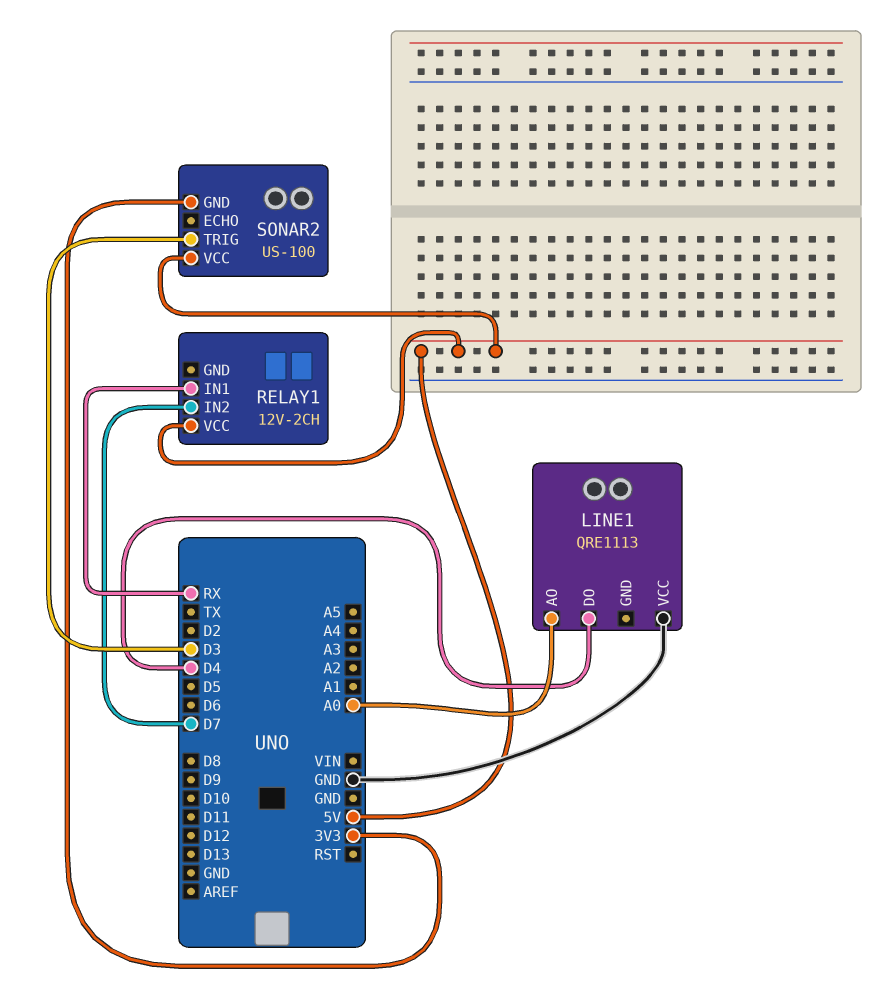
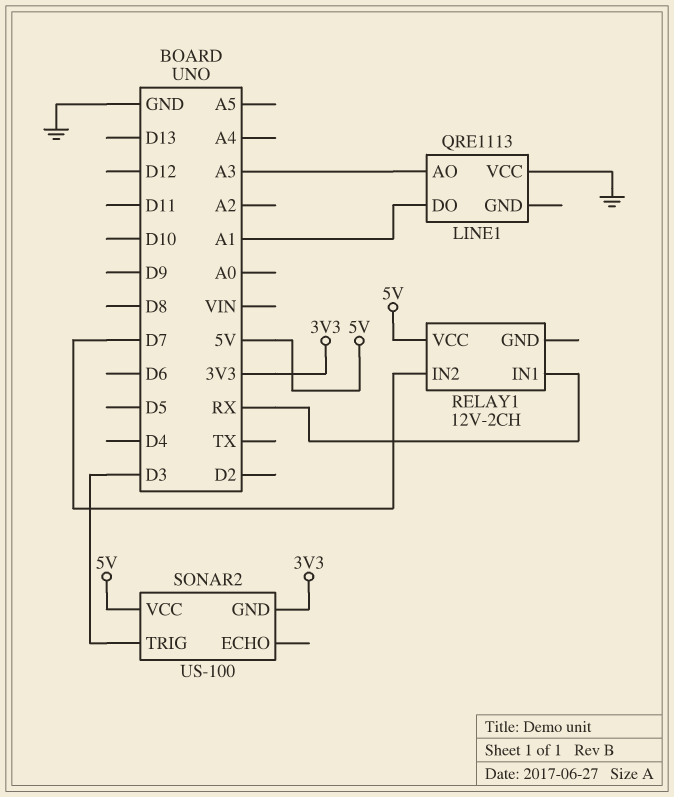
LINE1 pin AO: A0 -> A3
LINE1 pin DO: D4 -> A1

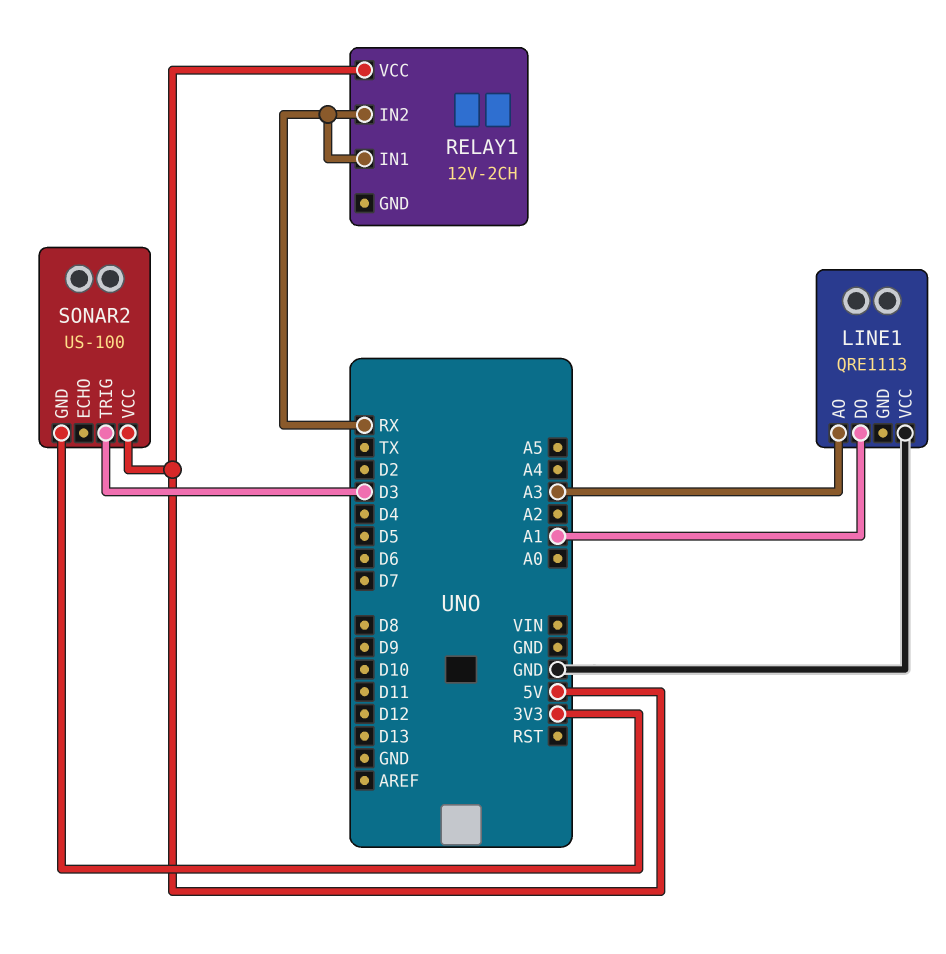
RELAY1 pin IN2: D7 -> RX

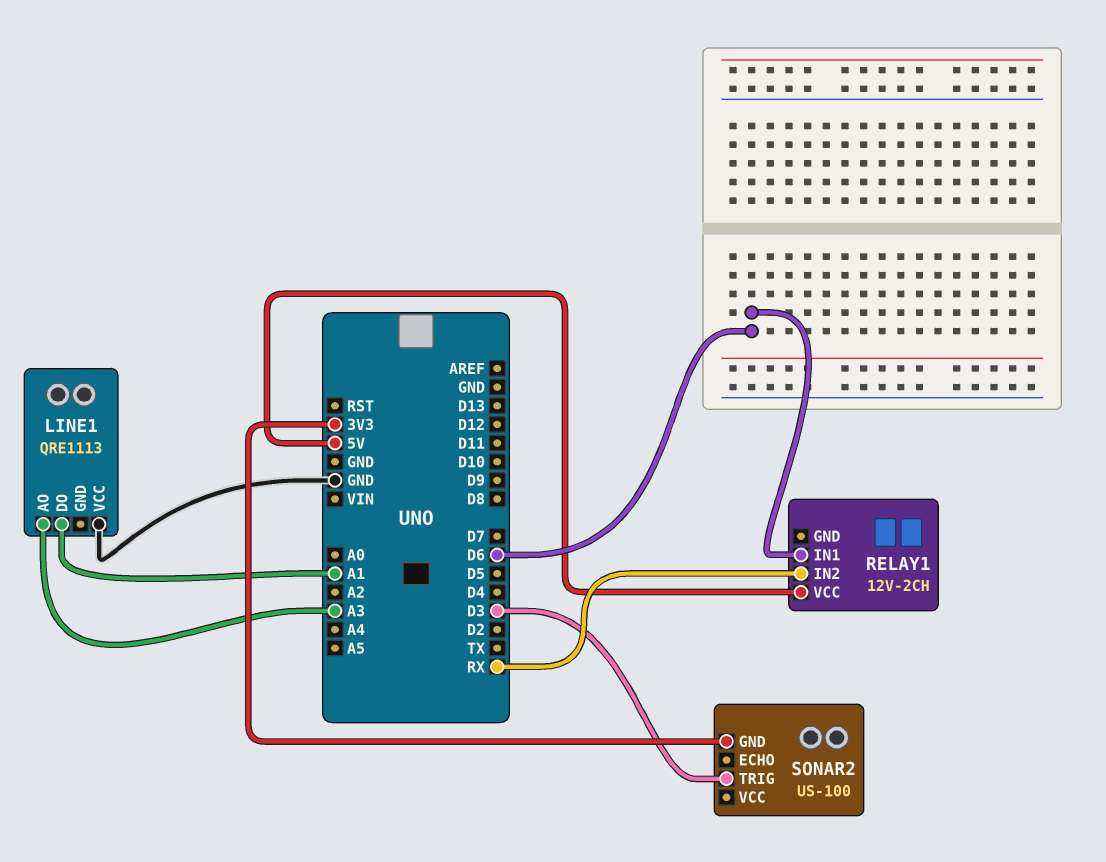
RELAY1 pin IN1: RX -> D6
SONAR2 pin VCC: 5V -> none

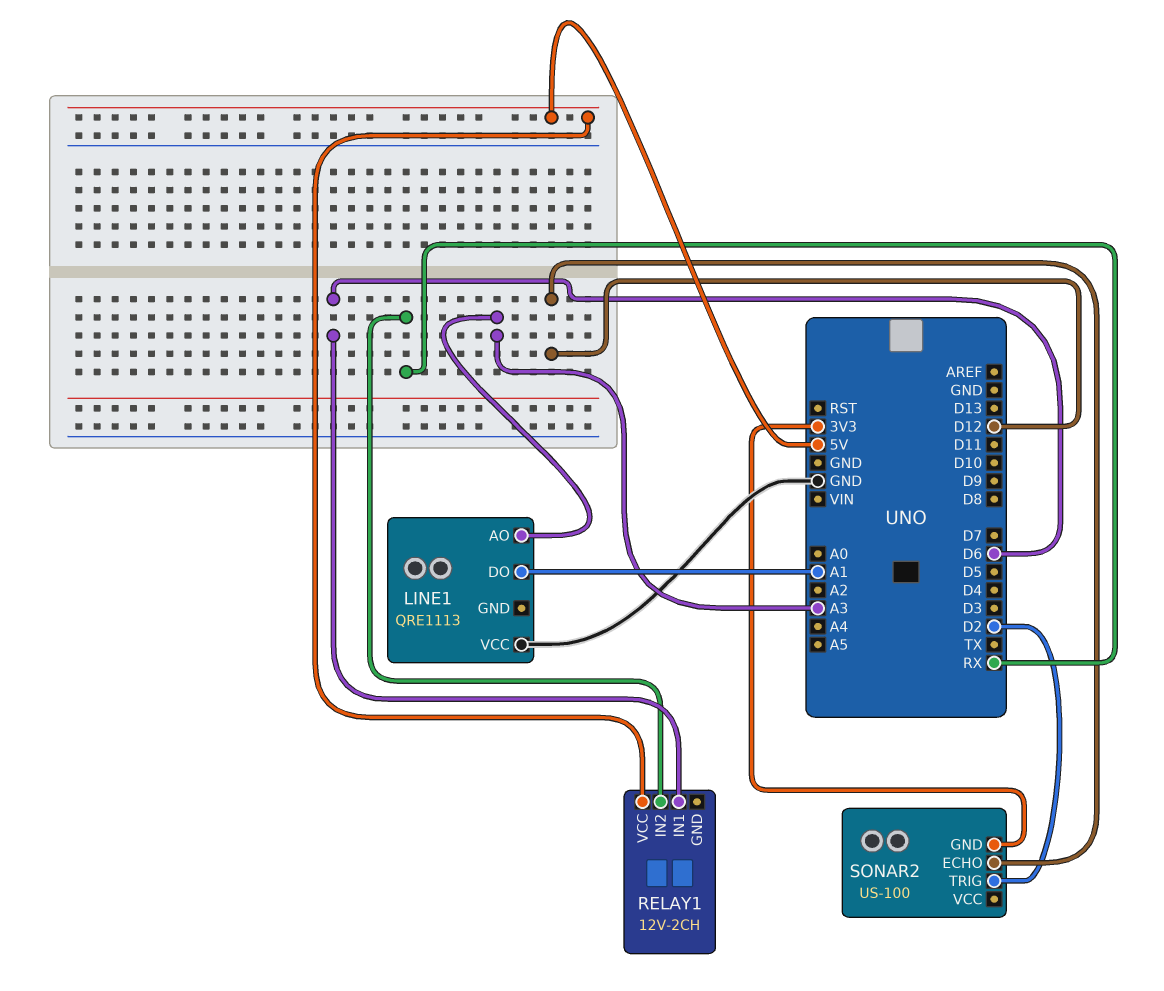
SONAR2 pin ECHO: none -> D12
SONAR2 pin TRIG: D3 -> D2

